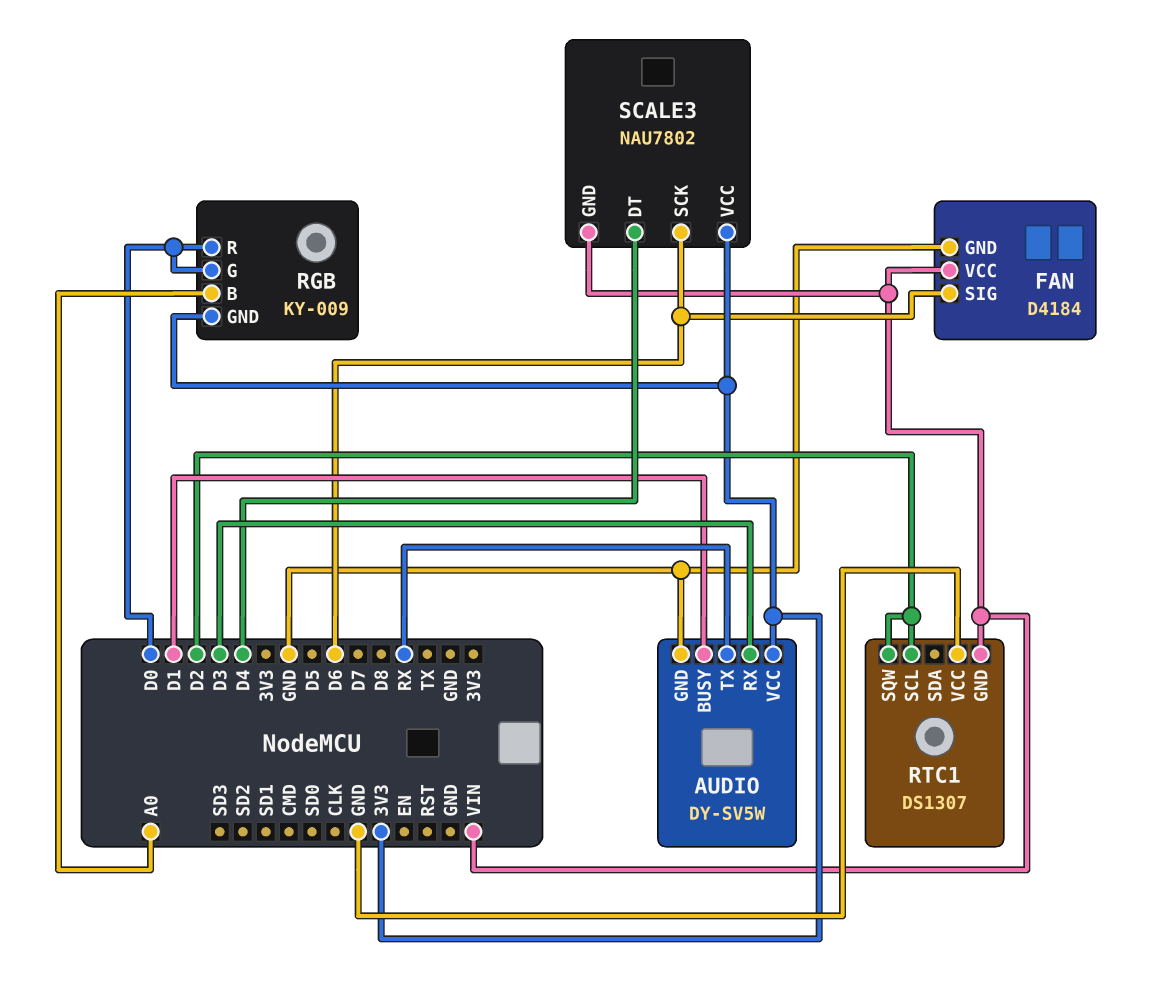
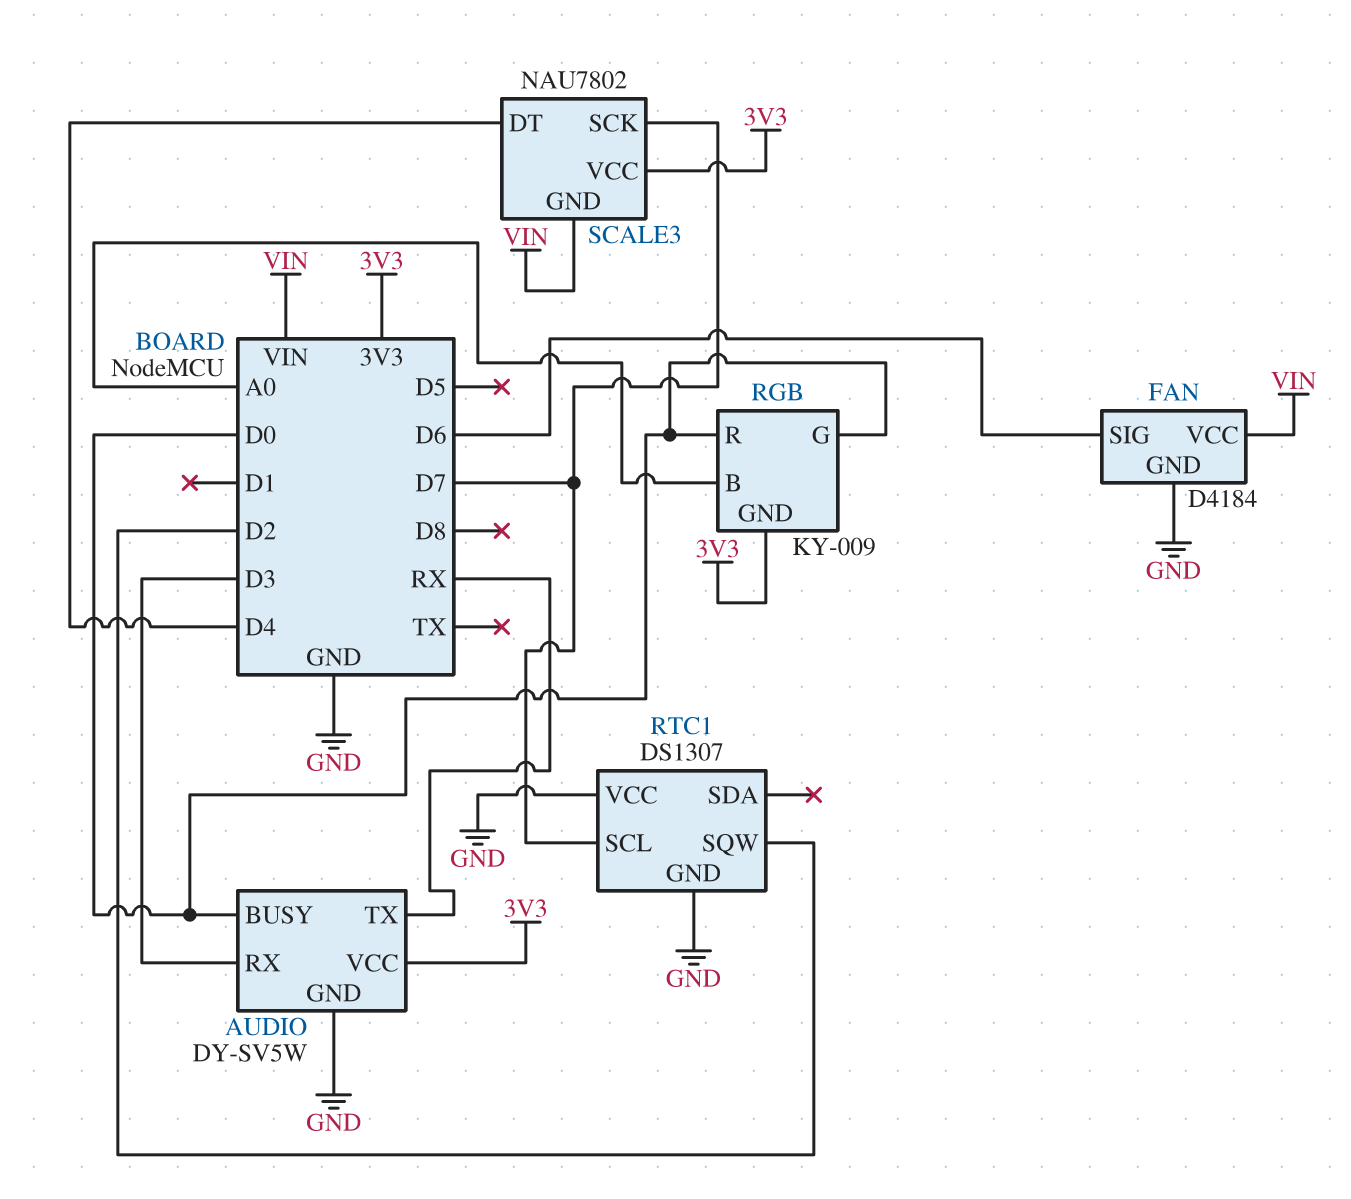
AUDIO pin BUSY: D1 -> D0
RTC1 pin GND: VIN -> GND
RTC1 pin SCL: D2 -> D7
SCALE3 pin SCK: D6 -> D7

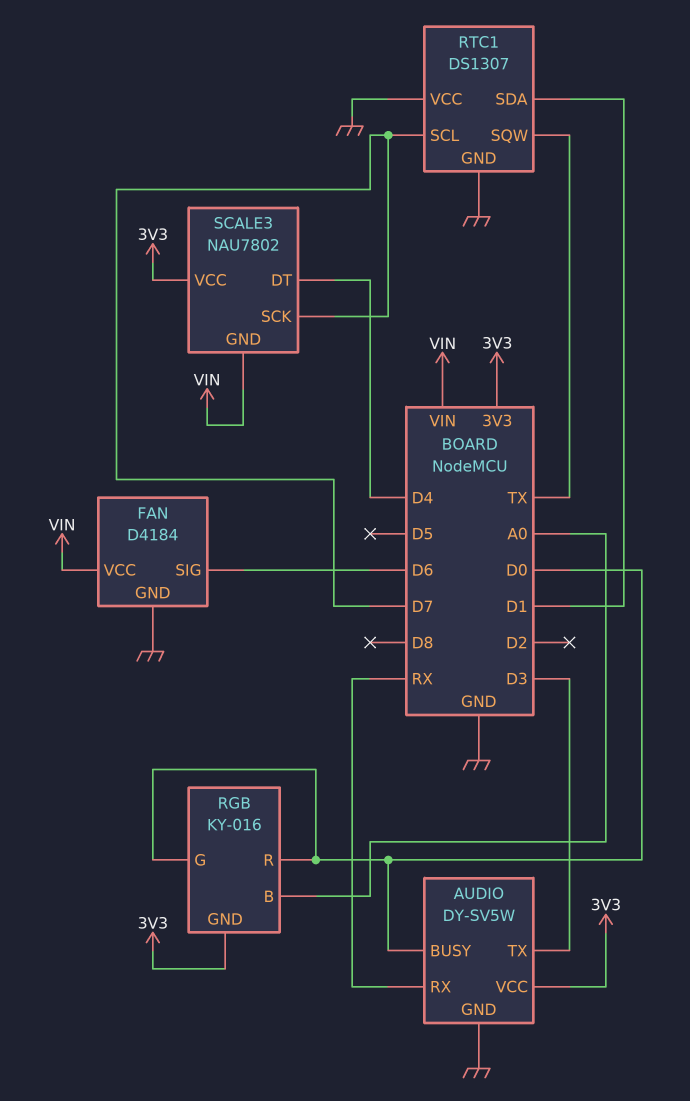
AUDIO pin RX: D3 -> RX
AUDIO pin TX: RX -> D3
RGB: KY-009 -> KY-016
RTC1 pin SDA: none -> D1
RTC1 pin SQW: D2 -> TX

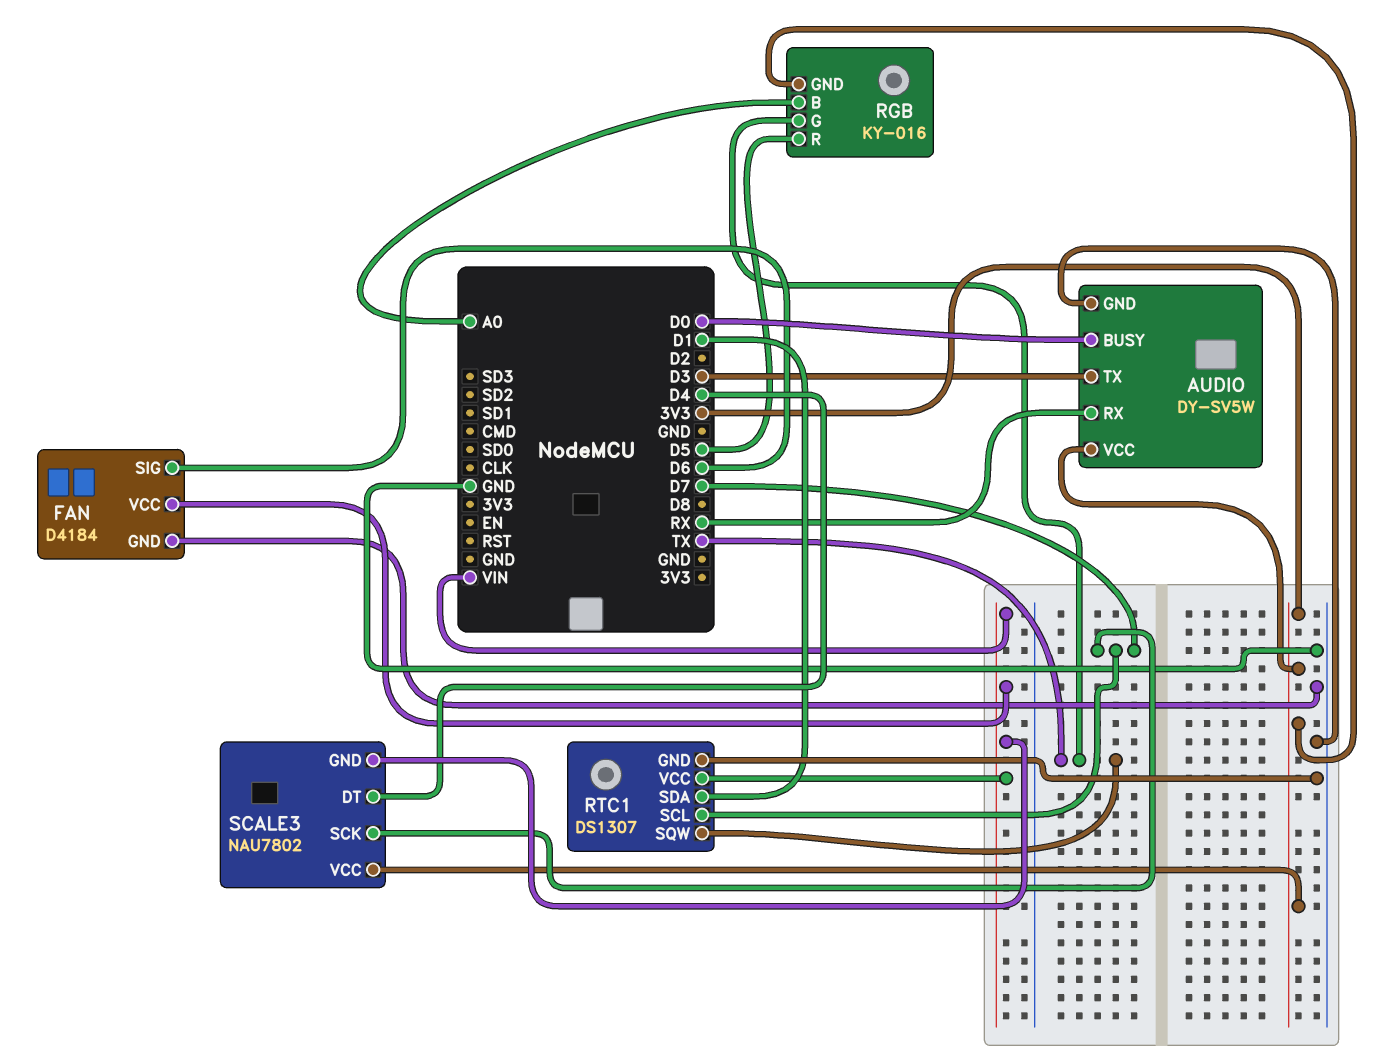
RGB pin G: D0 -> TX
RGB pin R: D0 -> D5
RTC1 pin VCC: GND -> VIN

